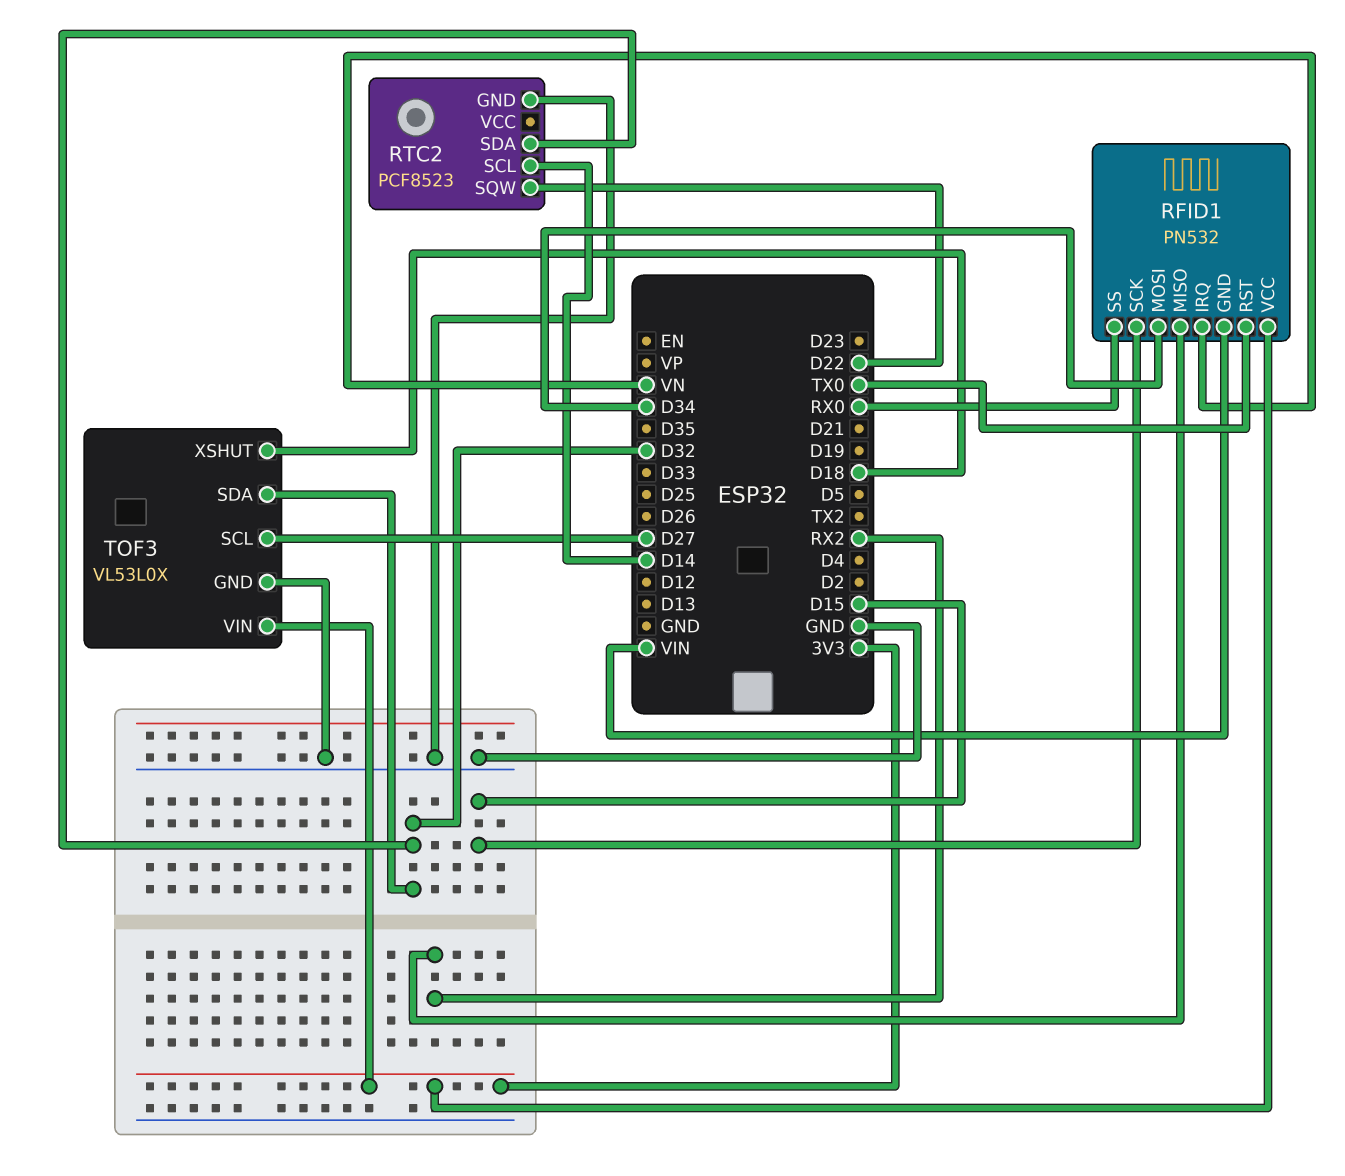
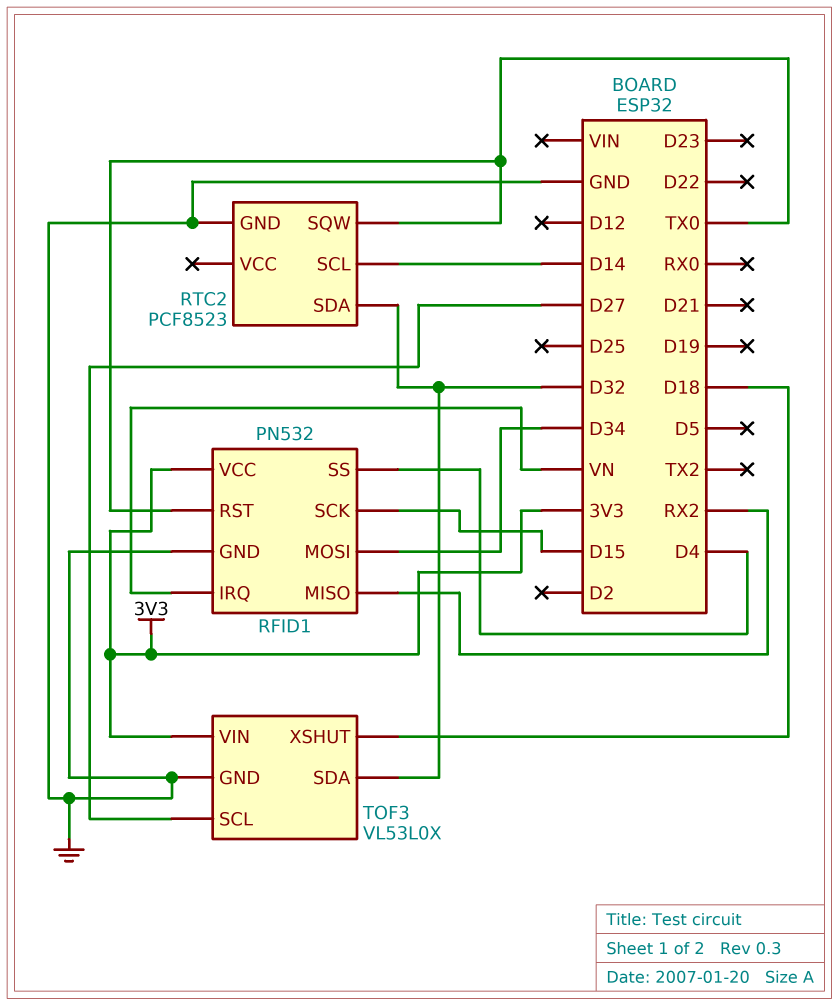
RFID1 pin GND: VIN -> GND
RFID1 pin SS: RX0 -> D4
RTC2 pin SQW: D22 -> TX0

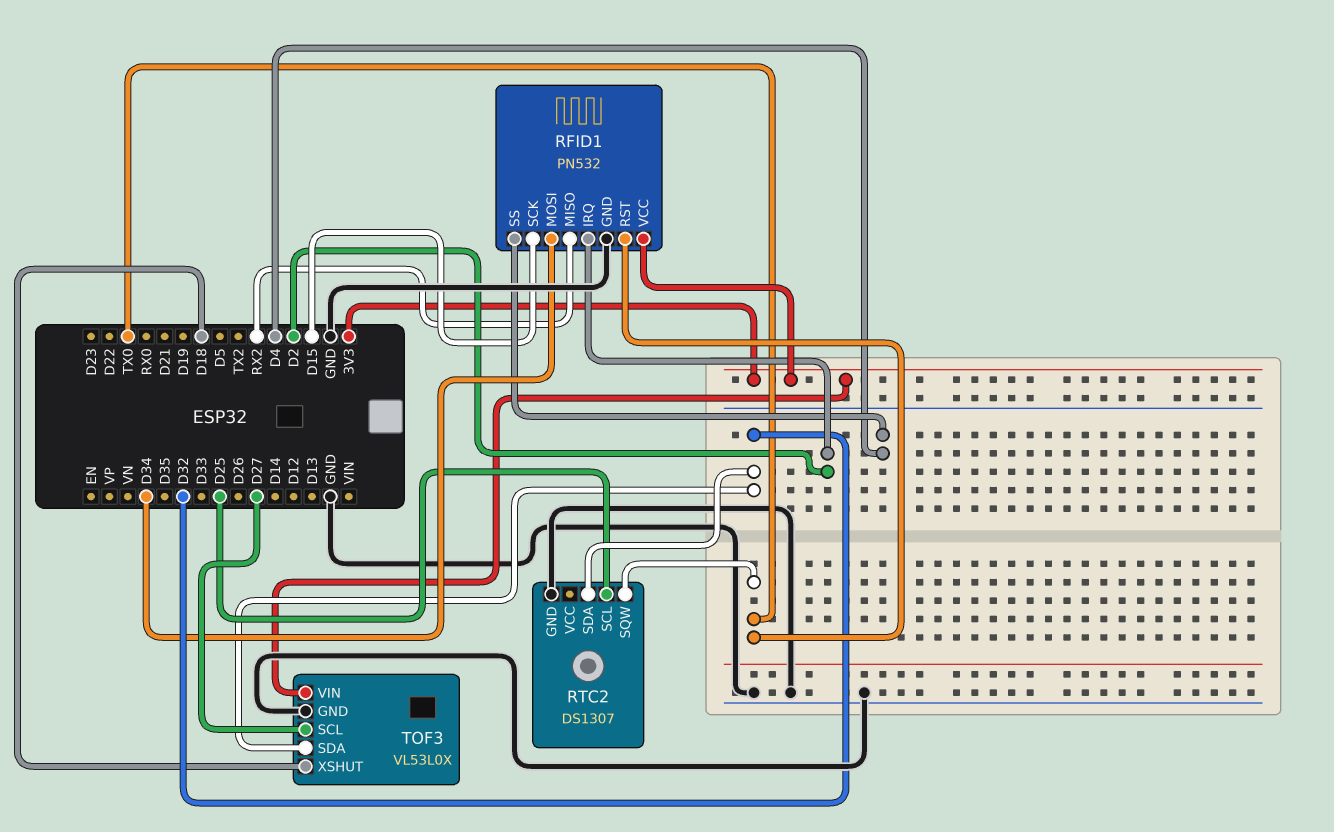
RFID1 pin IRQ: VN -> D2
RTC2: PCF8523 -> DS1307
RTC2 pin SCL: D14 -> D25

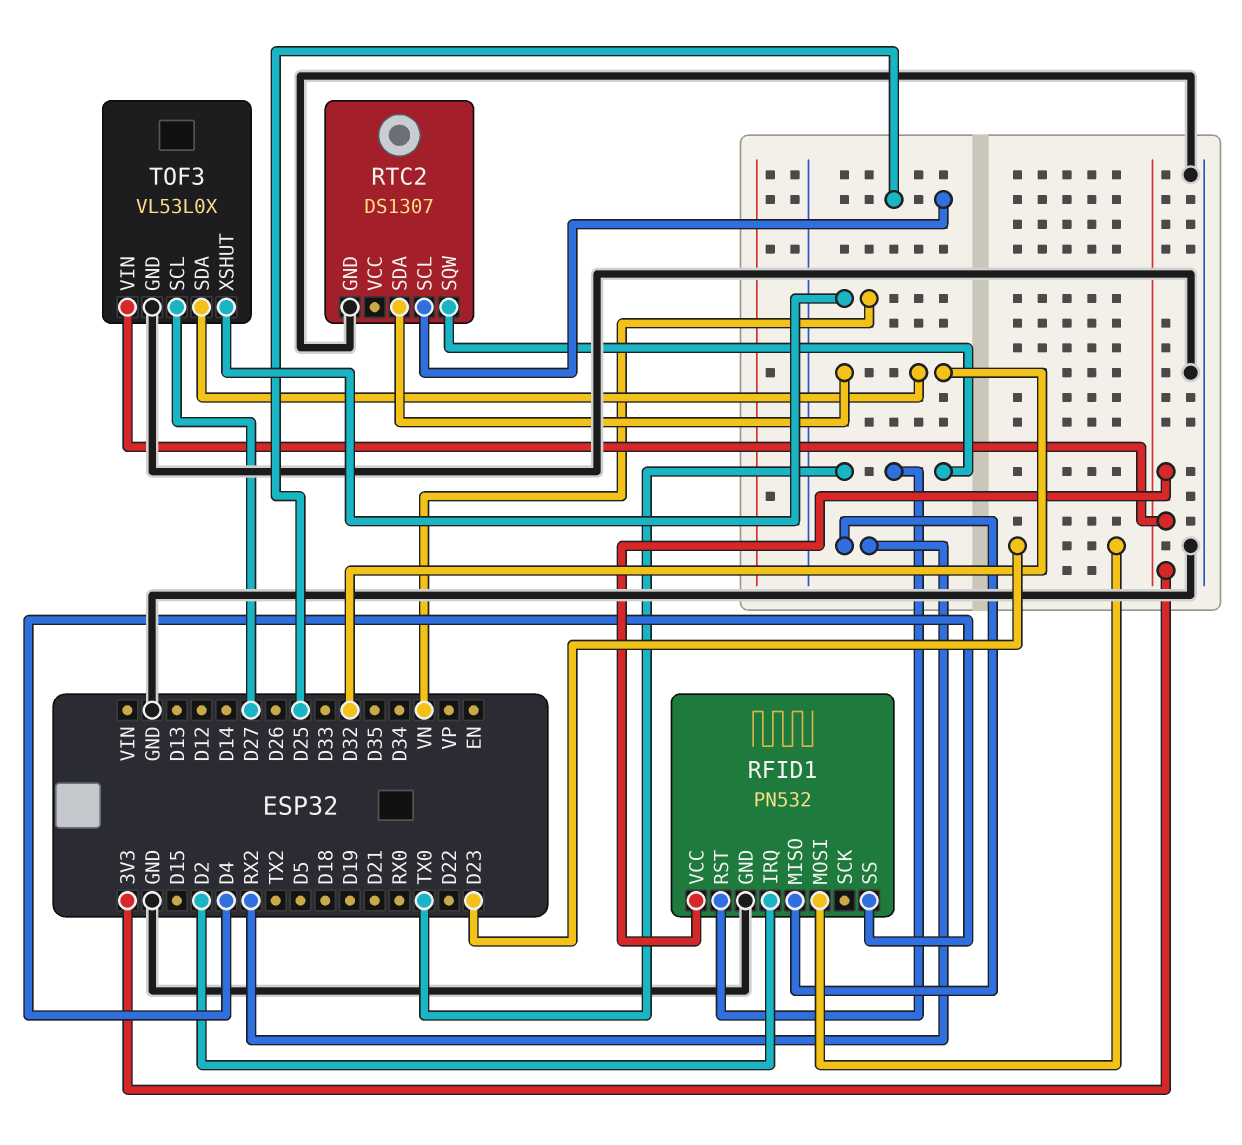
RFID1 pin MOSI: D34 -> D23
RFID1 pin SCK: D15 -> none
TOF3 pin XSHUT: D18 -> VN

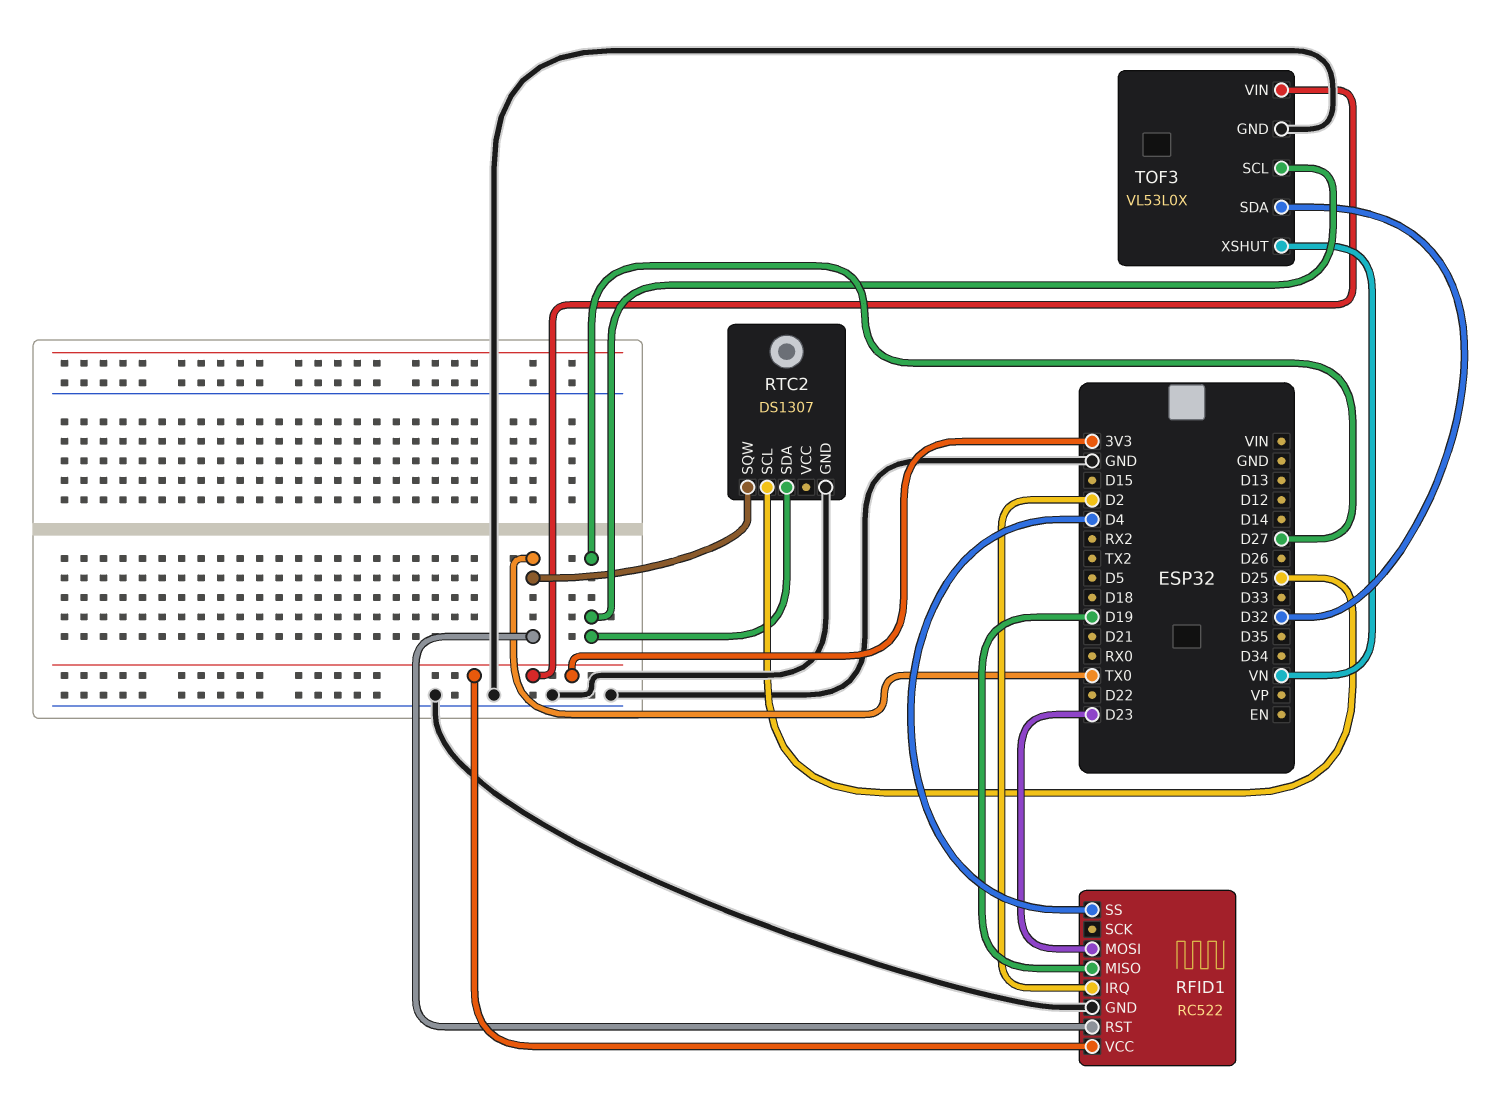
RFID1: PN532 -> RC522
RFID1 pin MISO: RX2 -> D19
RTC2 pin SDA: D32 -> D27

